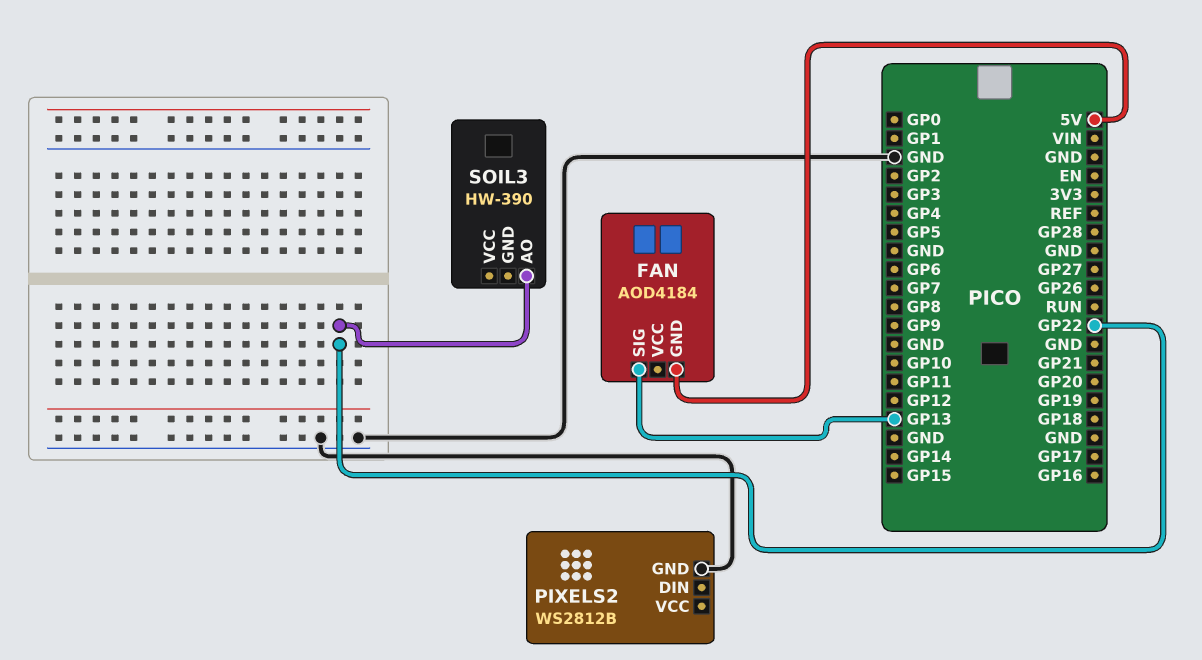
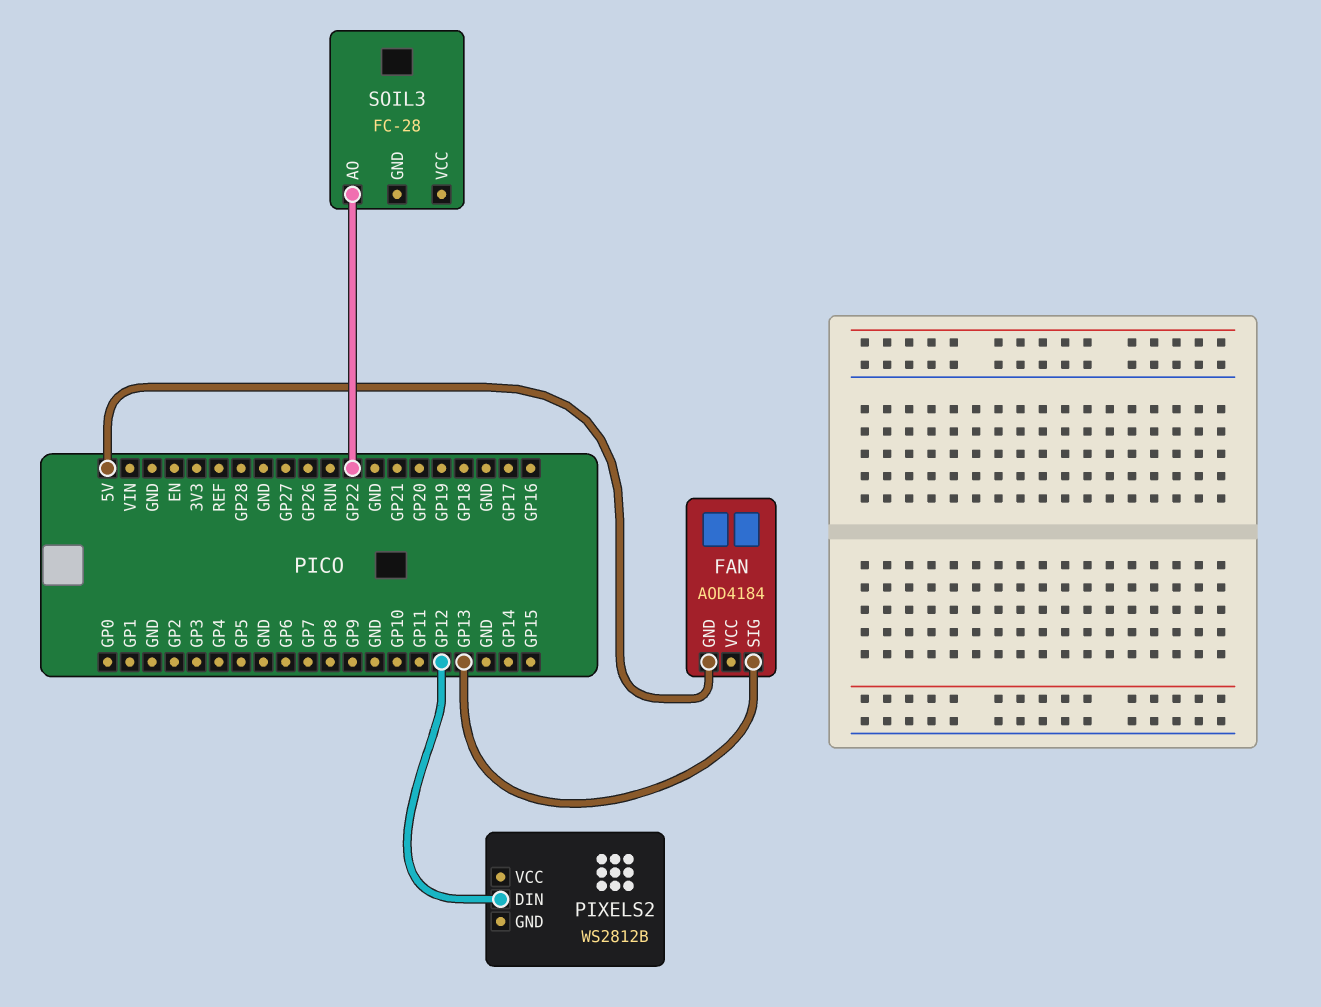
PIXELS2 pin DIN: none -> GP12
PIXELS2 pin GND: GND -> none
SOIL3: HW-390 -> FC-28

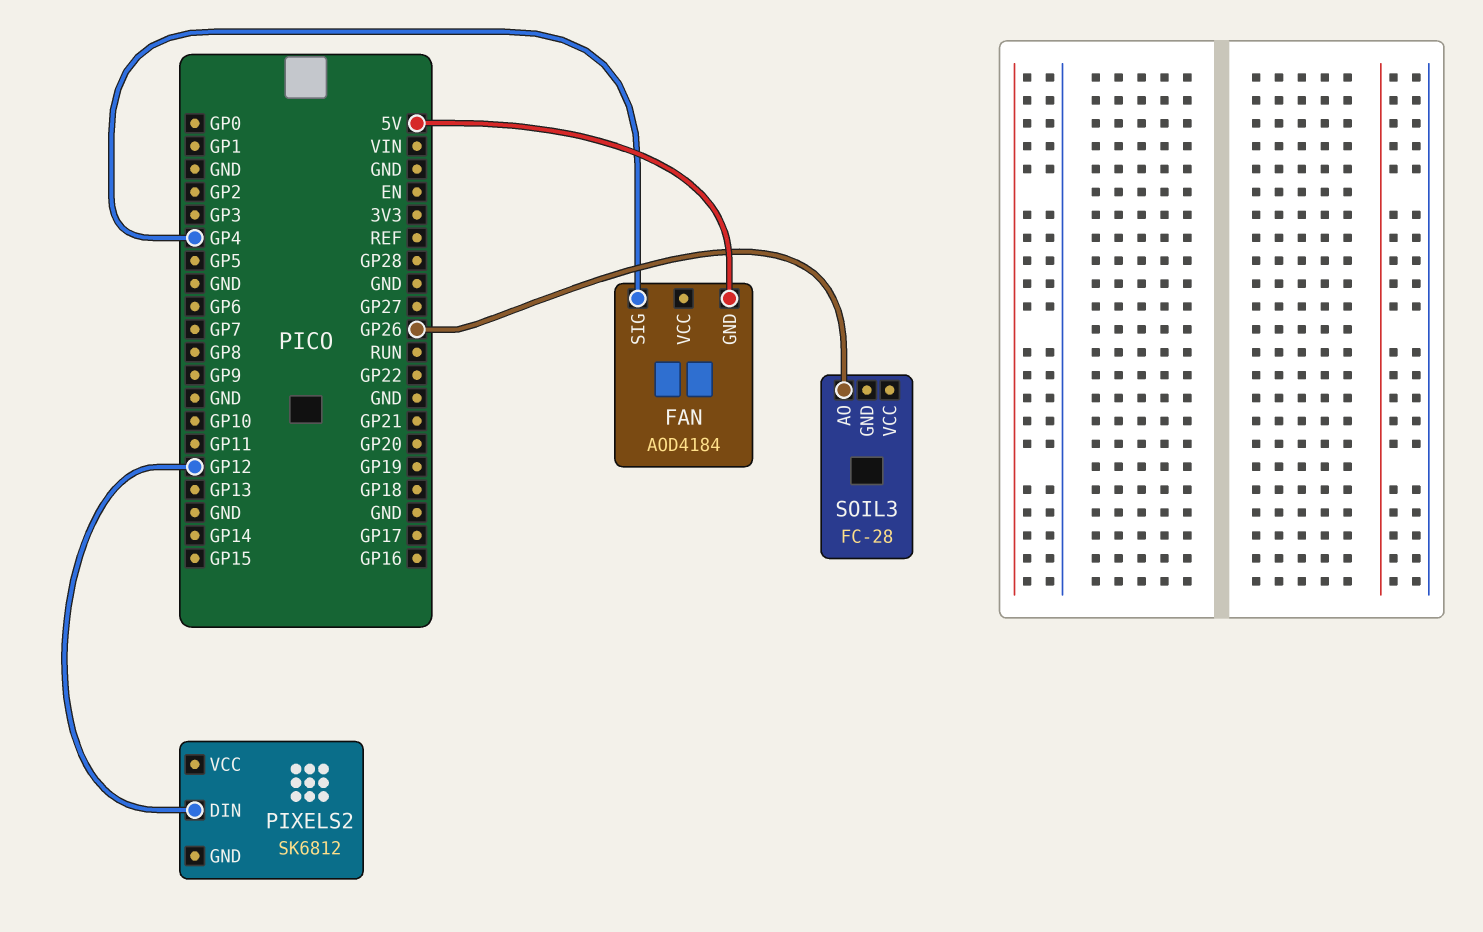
FAN pin SIG: GP13 -> GP4
PIXELS2: WS2812B -> SK6812
SOIL3 pin AO: GP22 -> GP26

